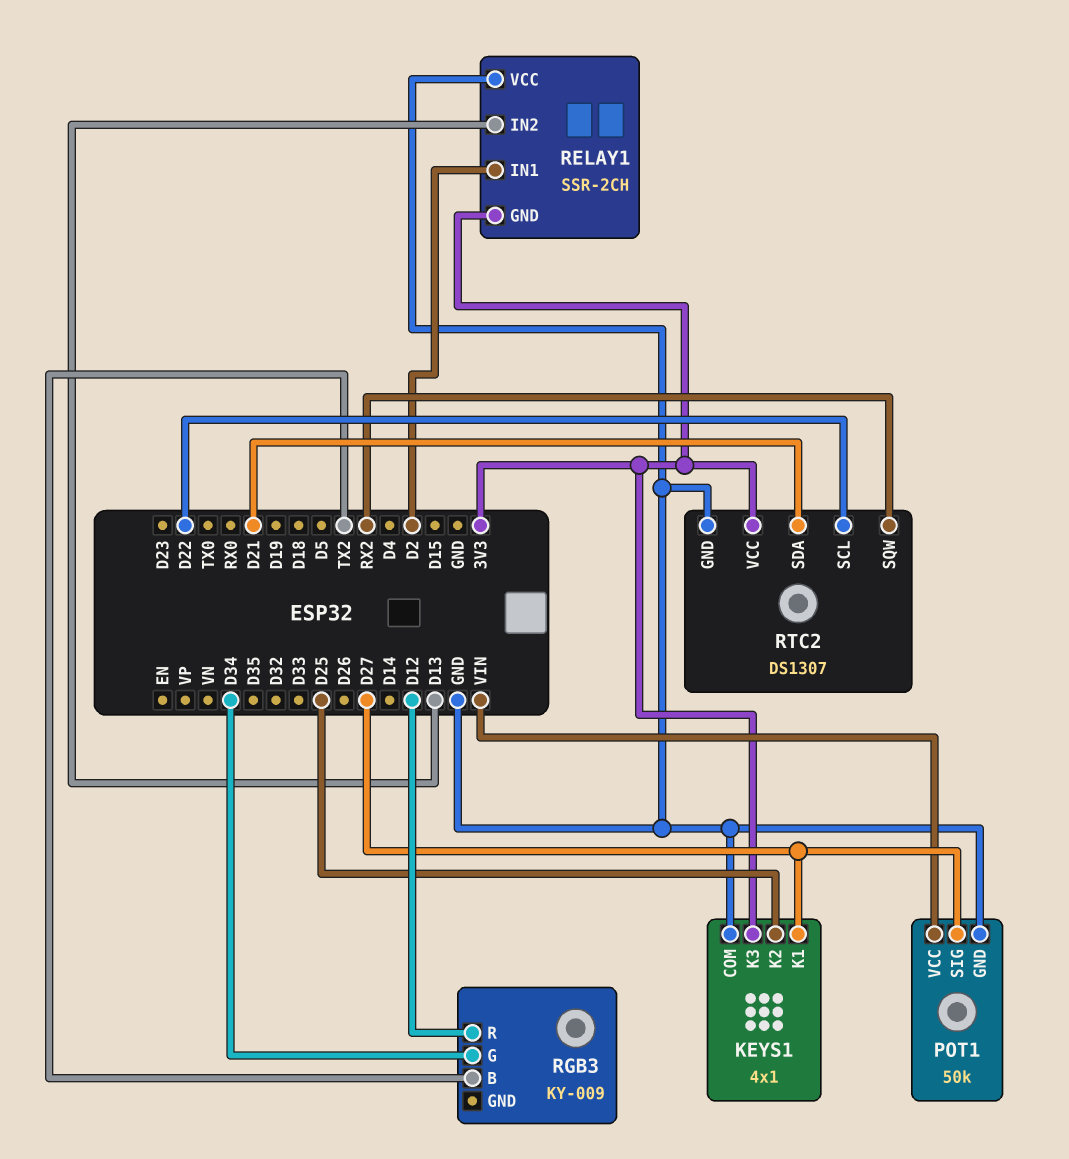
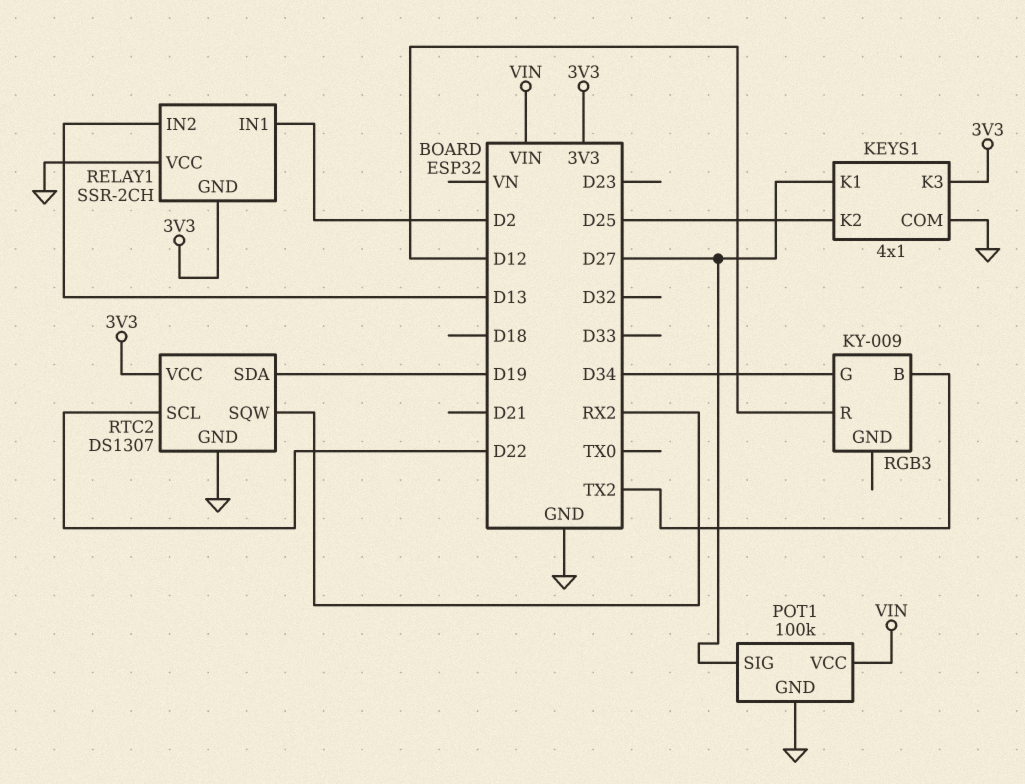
POT1: 50k -> 100k
RTC2 pin SDA: D21 -> D19

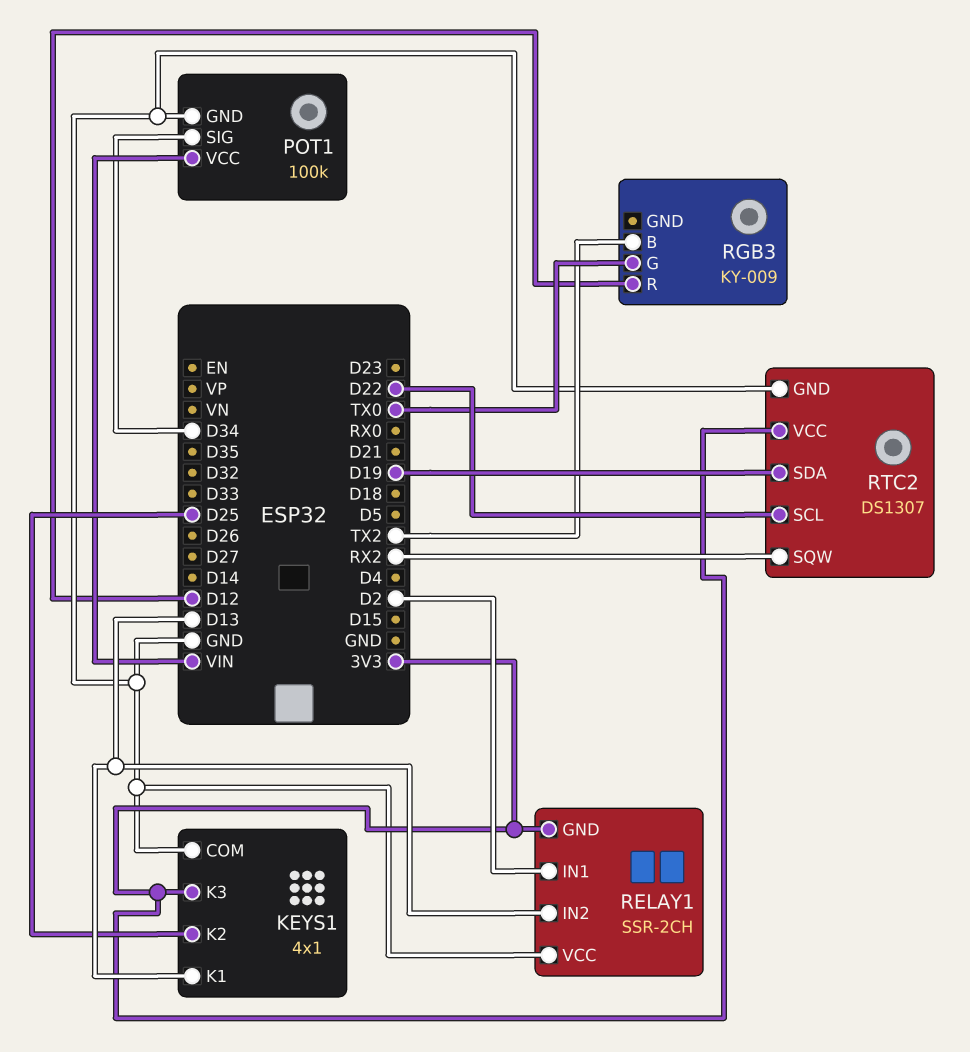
KEYS1 pin K1: D27 -> D13
POT1 pin SIG: D27 -> D34
RGB3 pin G: D34 -> TX0

